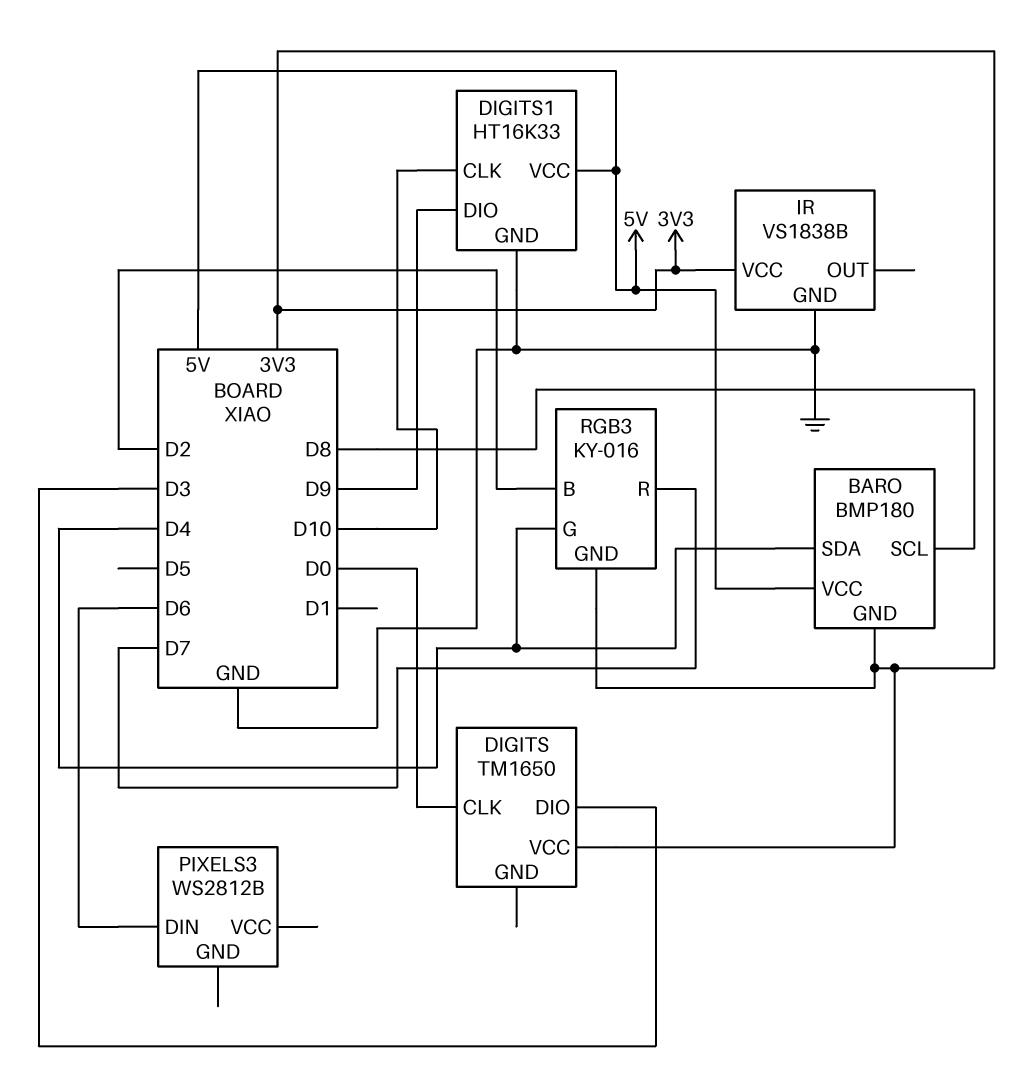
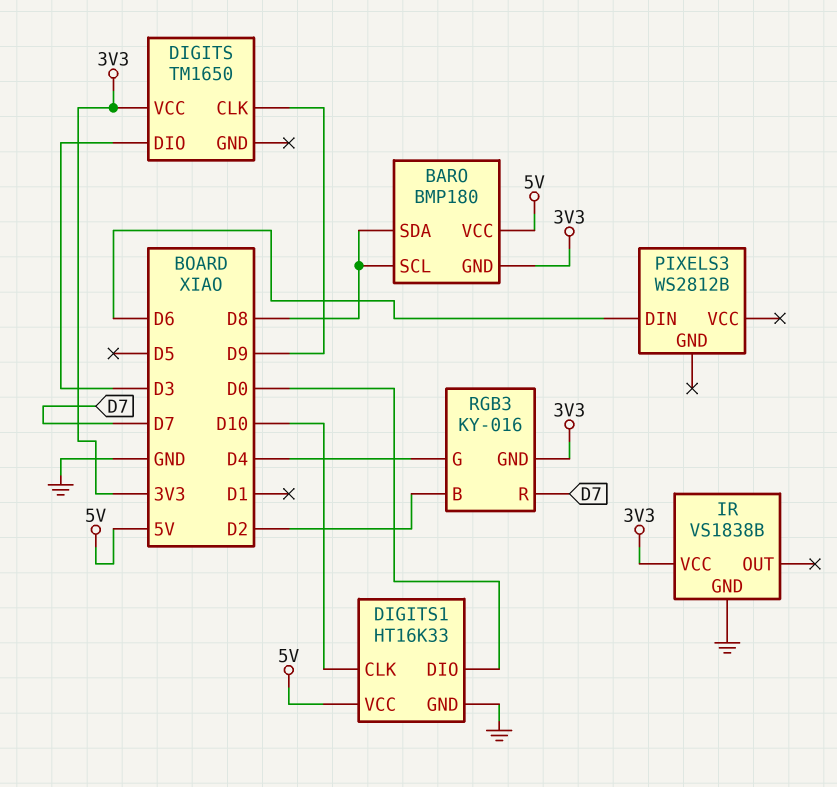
BARO pin SDA: D4 -> D8
DIGITS pin CLK: D0 -> D9
DIGITS1 pin DIO: D9 -> D0

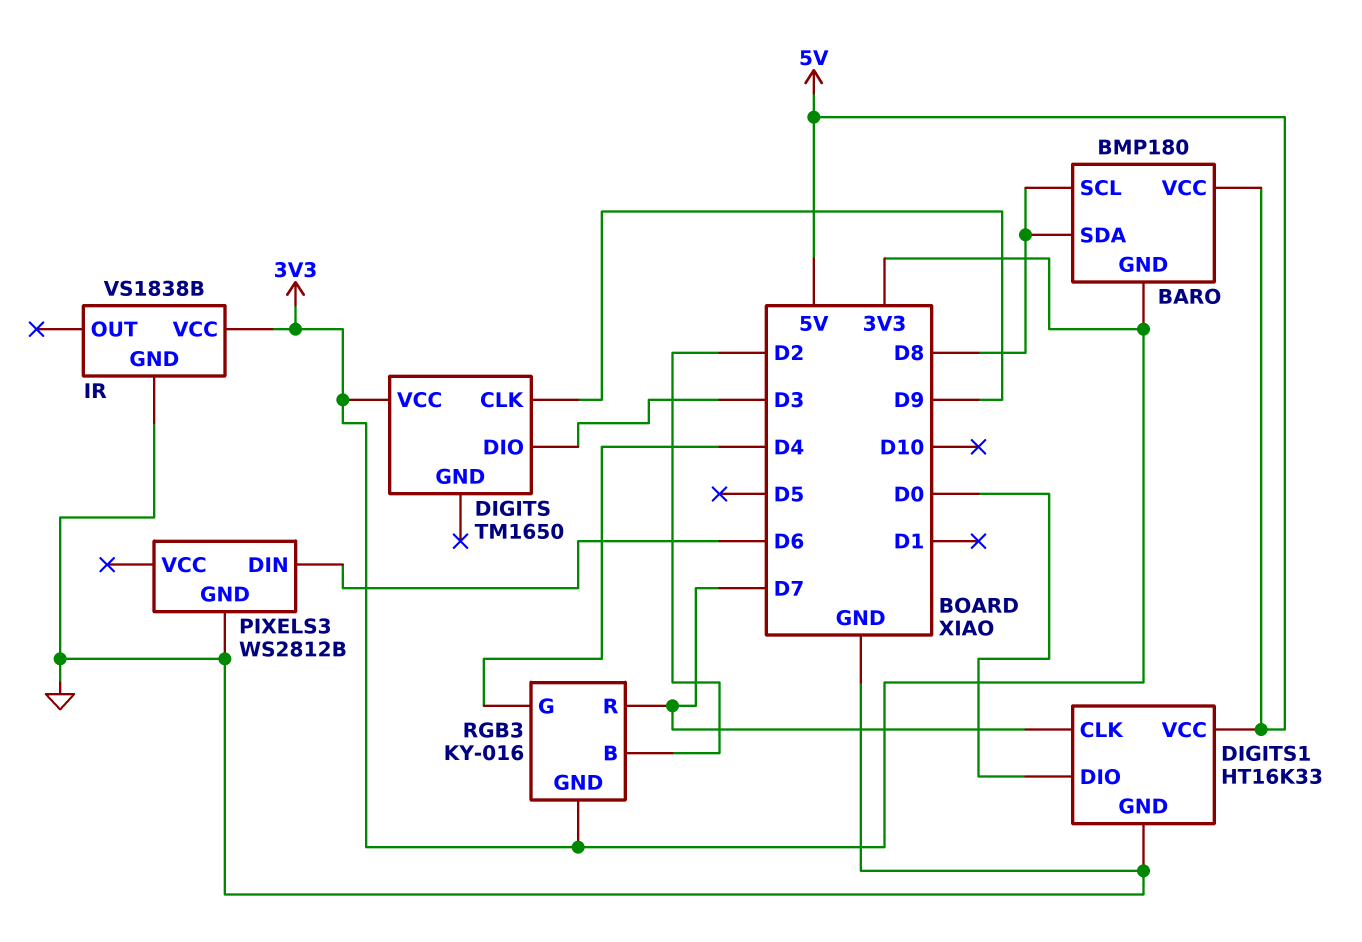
DIGITS1 pin CLK: D10 -> D7
PIXELS3 pin GND: none -> GND

